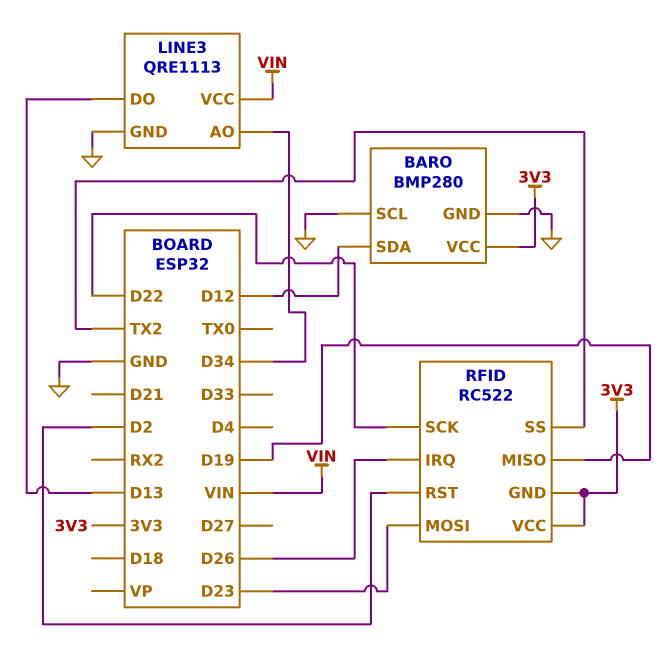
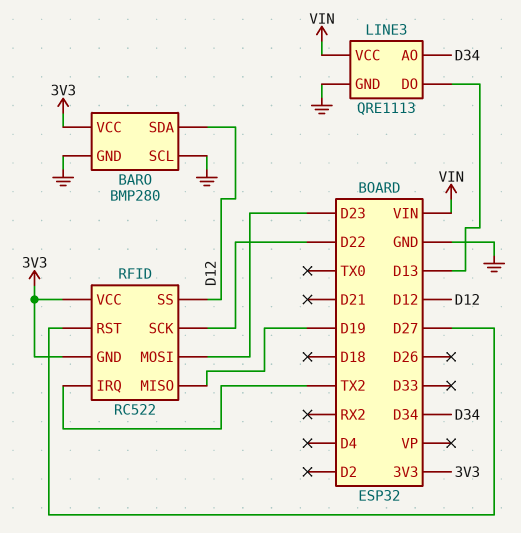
RFID pin IRQ: D26 -> TX2
RFID pin RST: D2 -> D27
RFID pin SS: TX2 -> D12

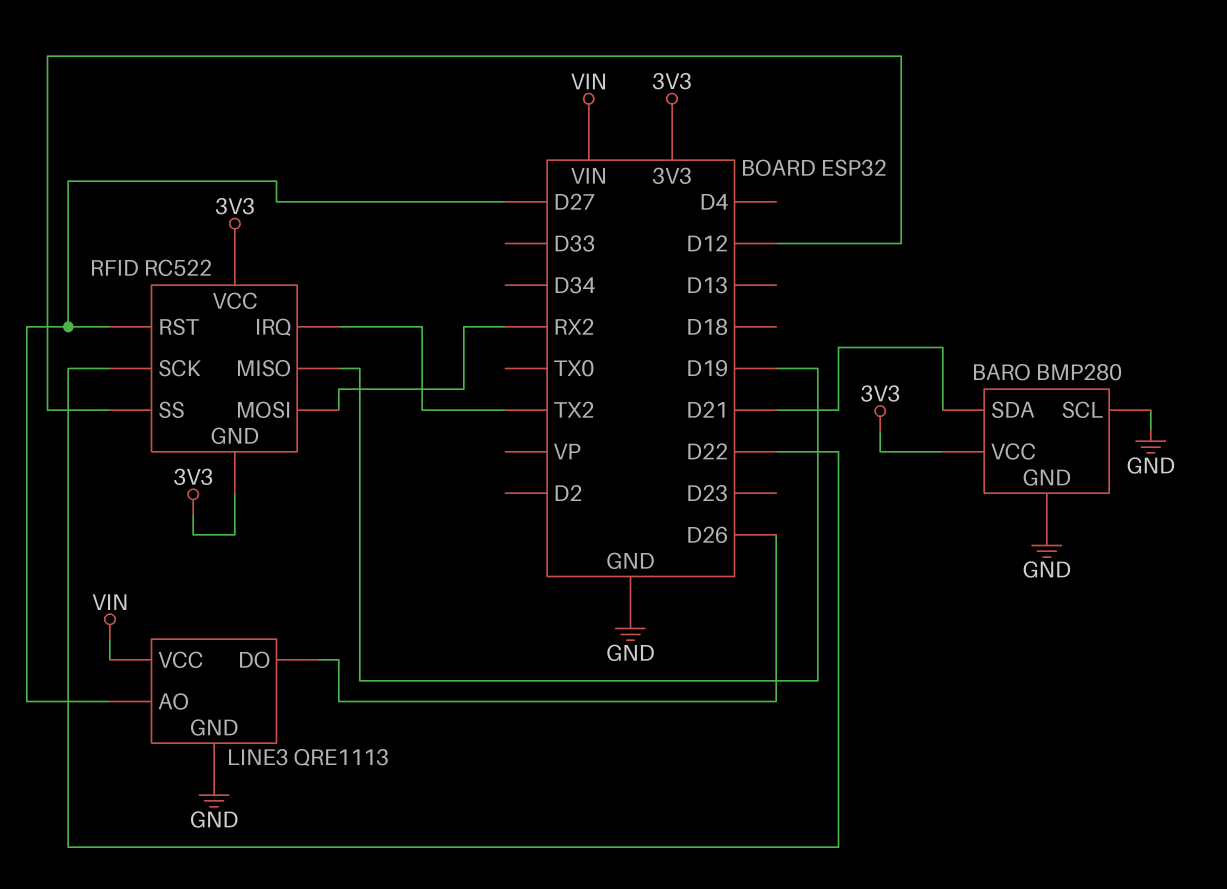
BARO pin SDA: D12 -> D21
LINE3 pin AO: D34 -> D27
LINE3 pin DO: D13 -> D26
RFID pin MOSI: D23 -> RX2

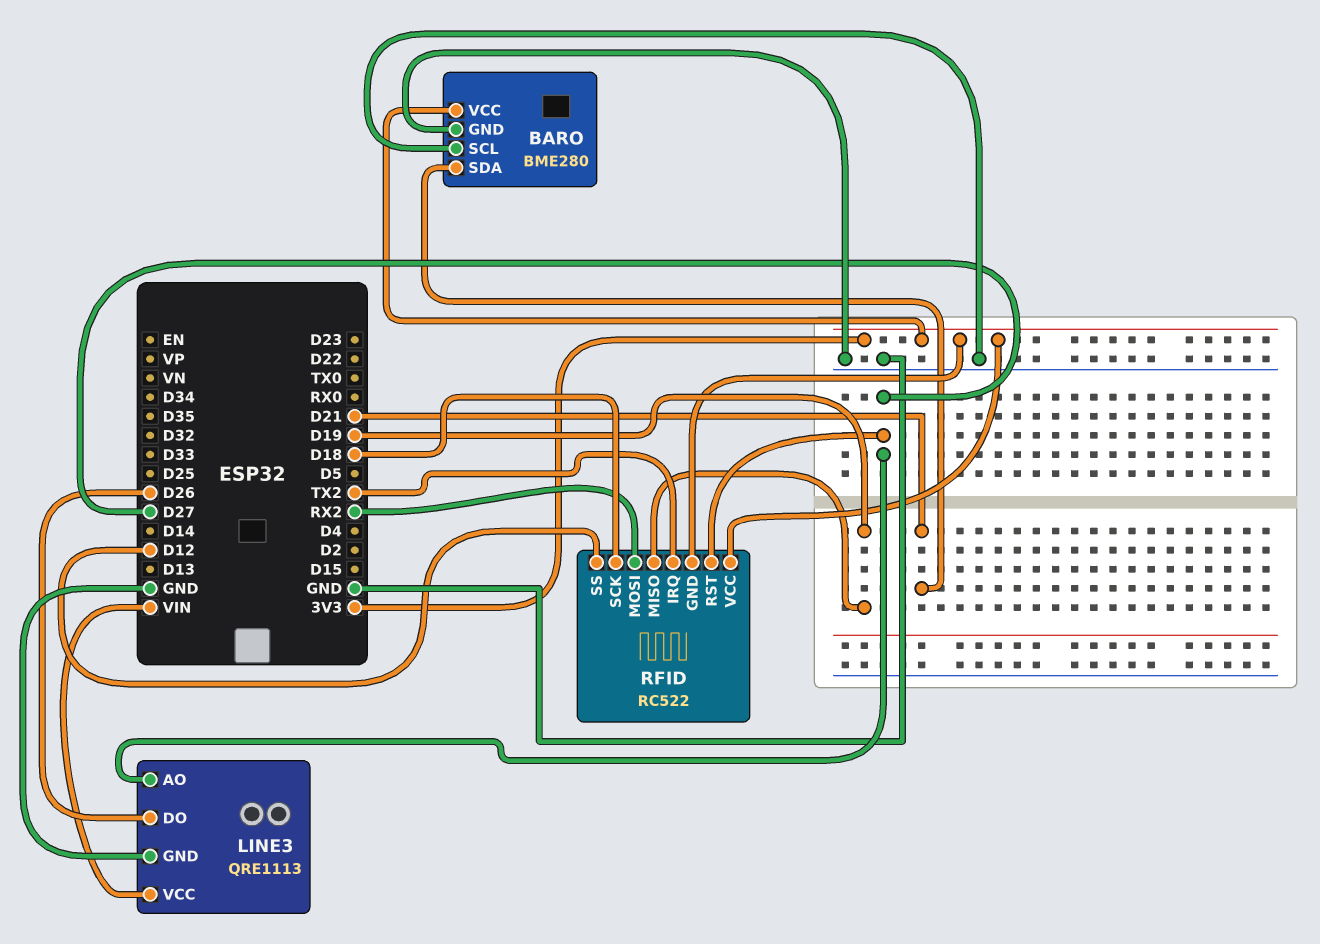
BARO: BMP280 -> BME280
RFID pin SCK: D22 -> D18

